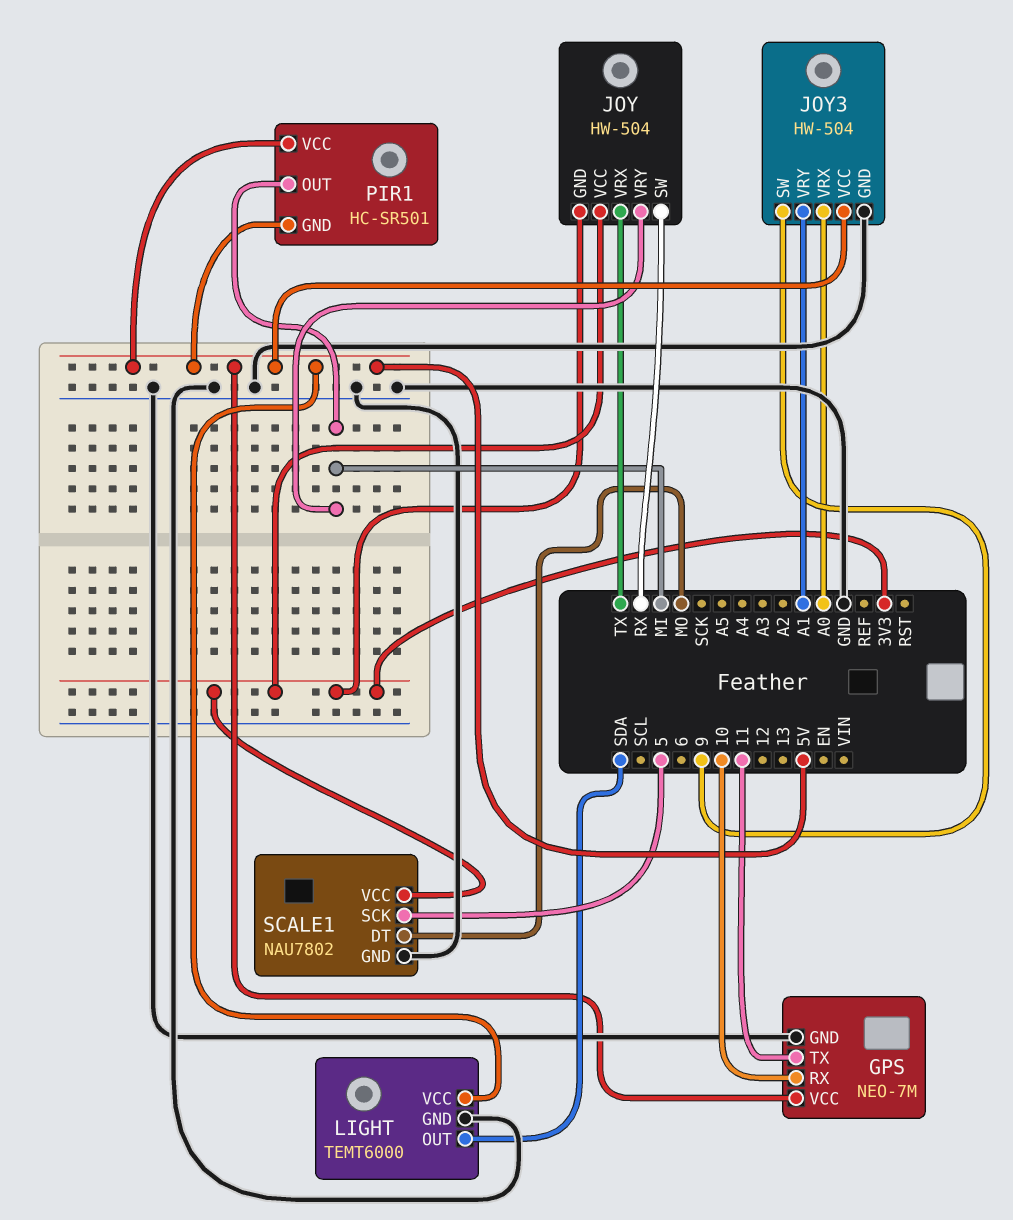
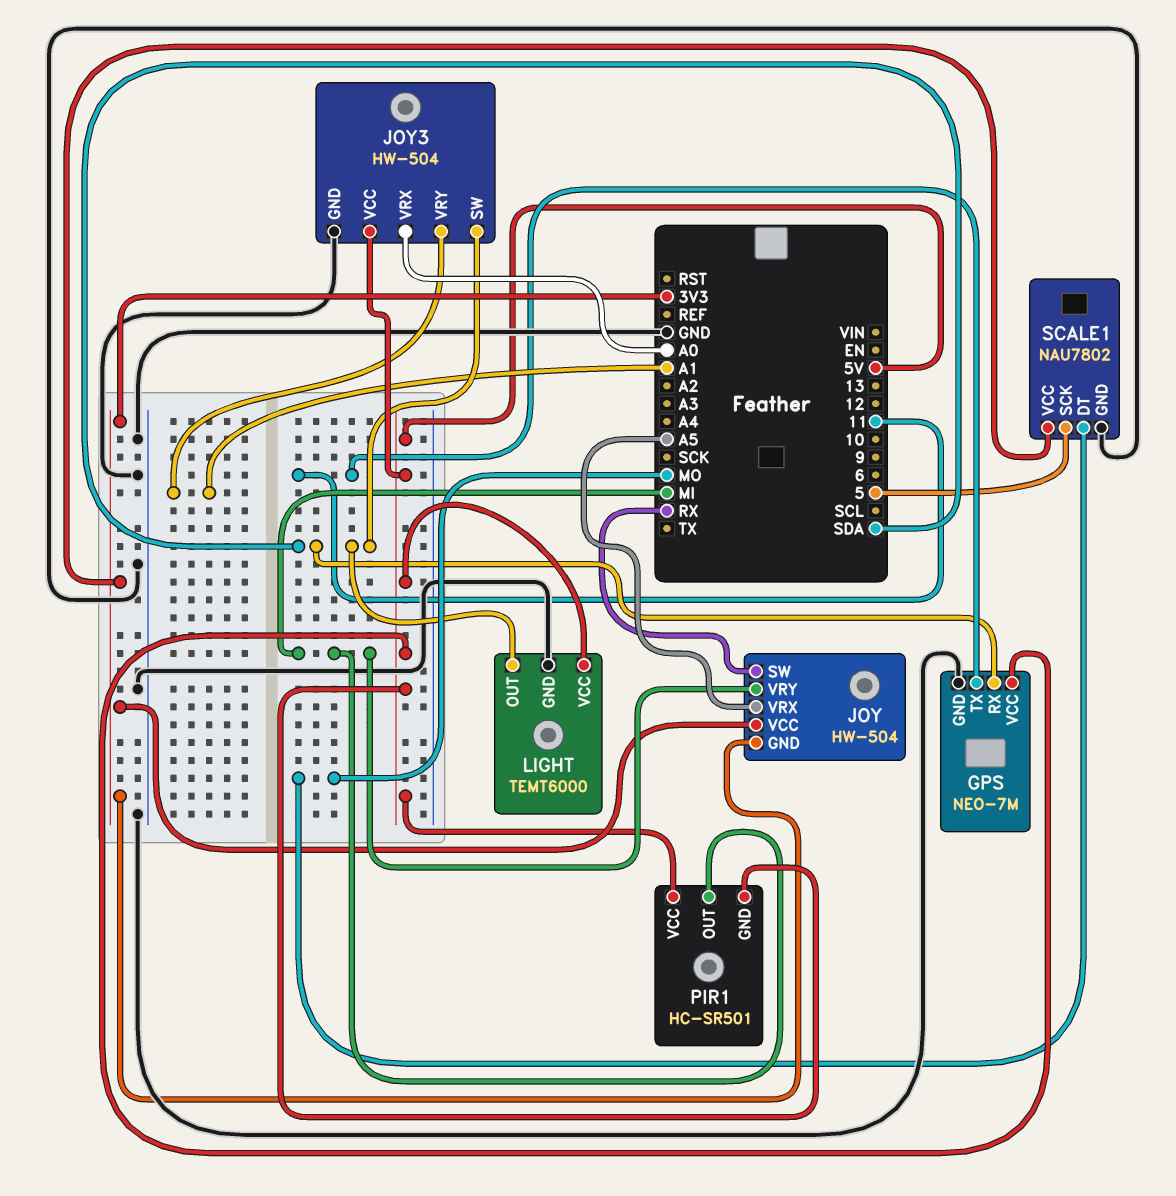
GPS pin RX: 10 -> SDA
JOY pin VRX: TX -> A5
JOY3 pin SW: 9 -> SDA

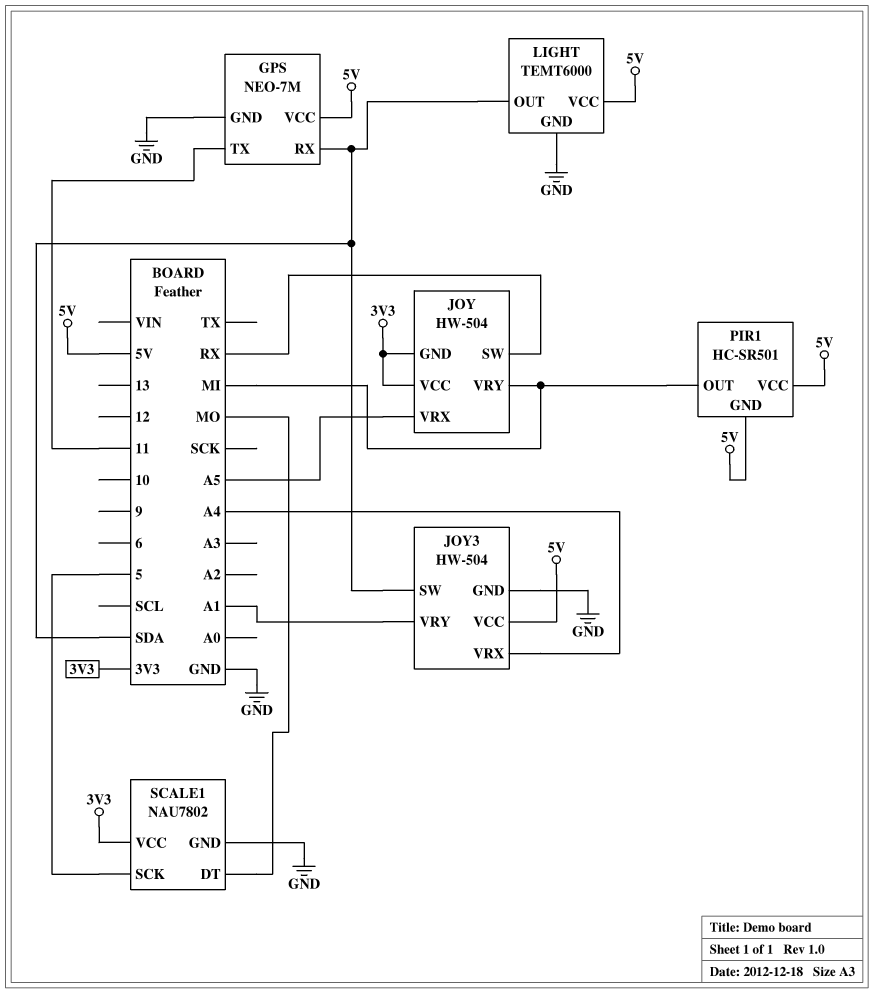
JOY3 pin VRX: A0 -> A4

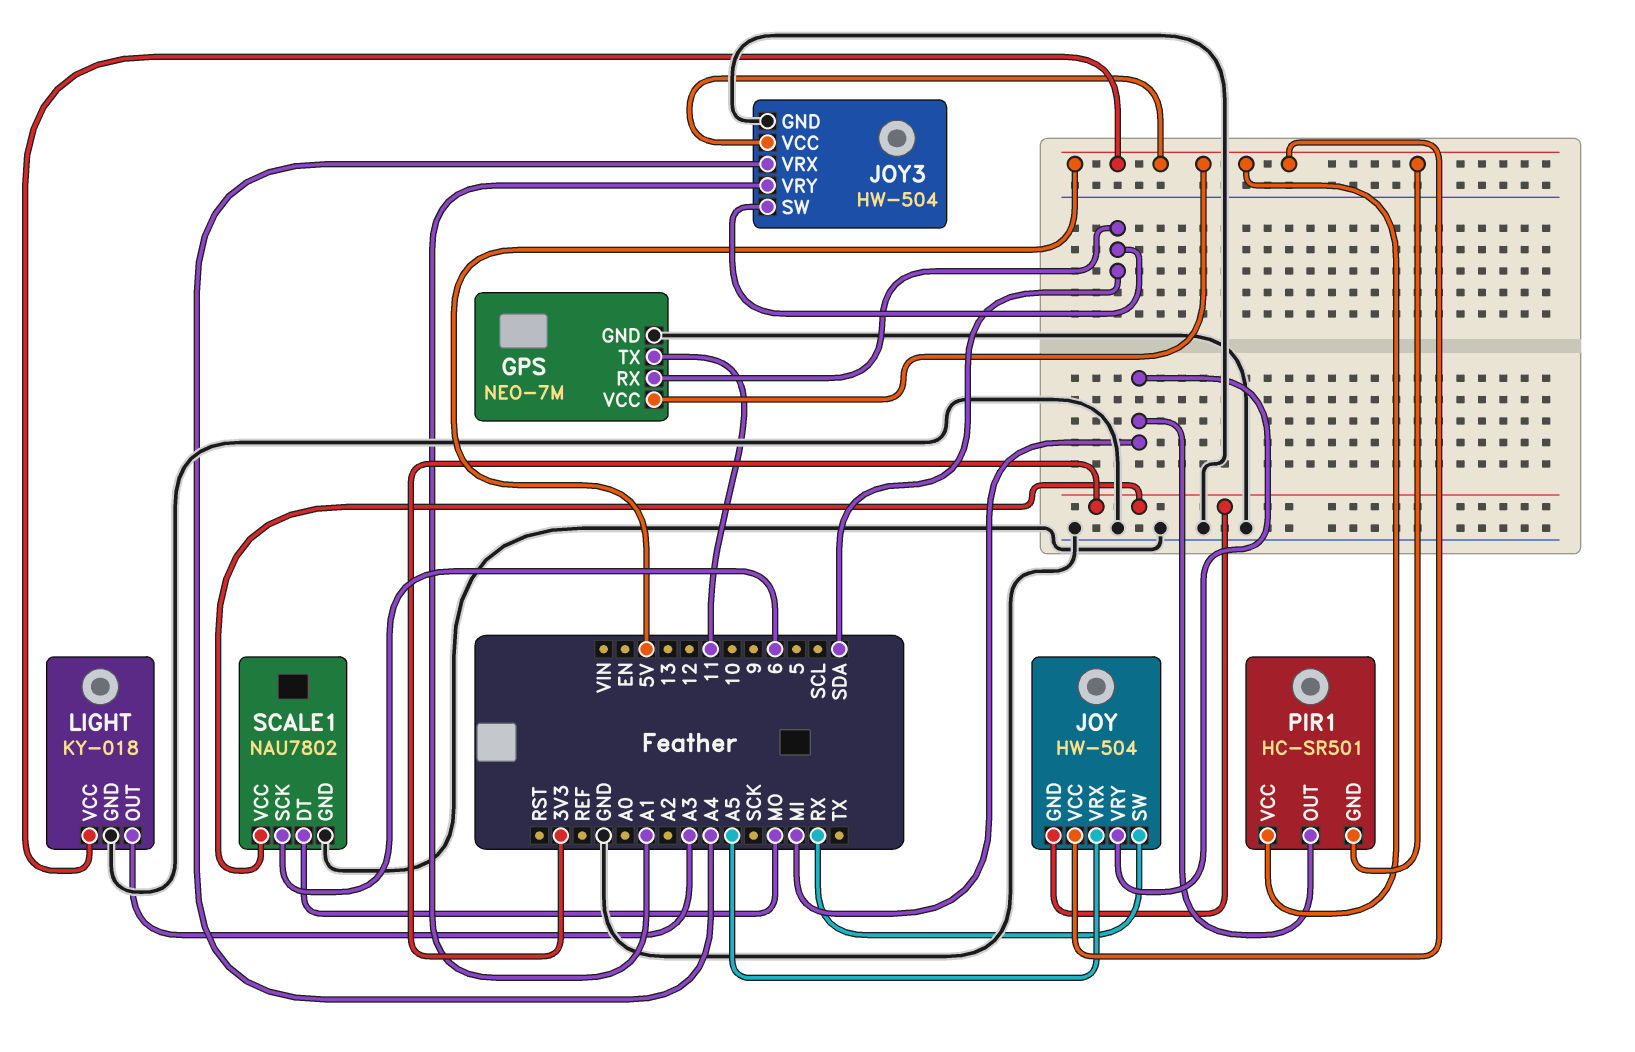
JOY pin VCC: 3V3 -> 5V
LIGHT: TEMT6000 -> KY-018
LIGHT pin OUT: SDA -> A3
SCALE1 pin SCK: 5 -> 6

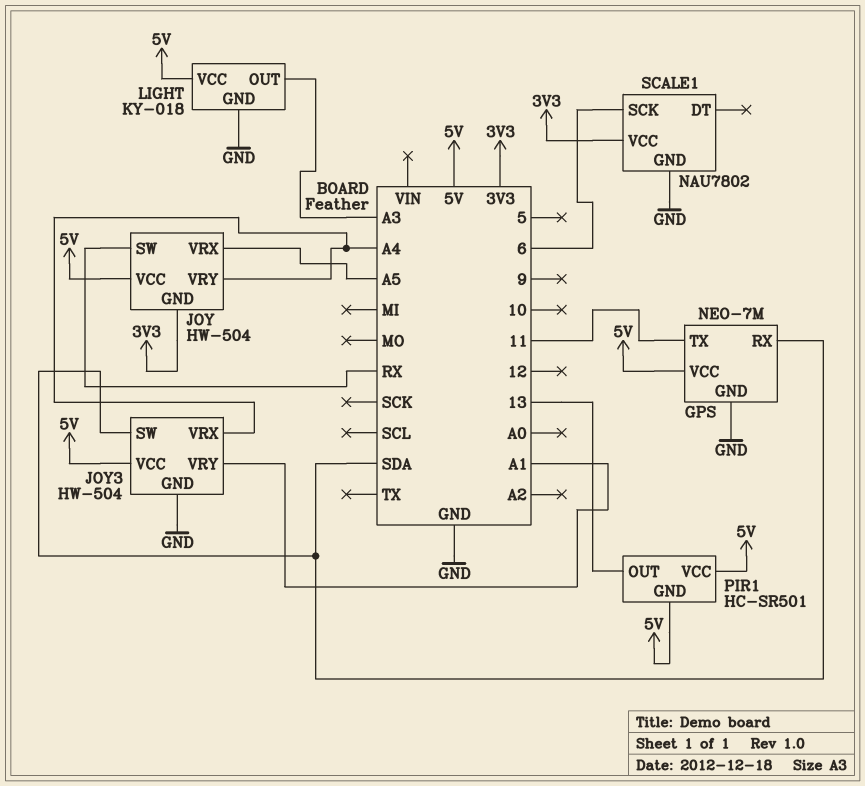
JOY pin VRY: MI -> A4
PIR1 pin OUT: MI -> 13
SCALE1 pin DT: MO -> none

